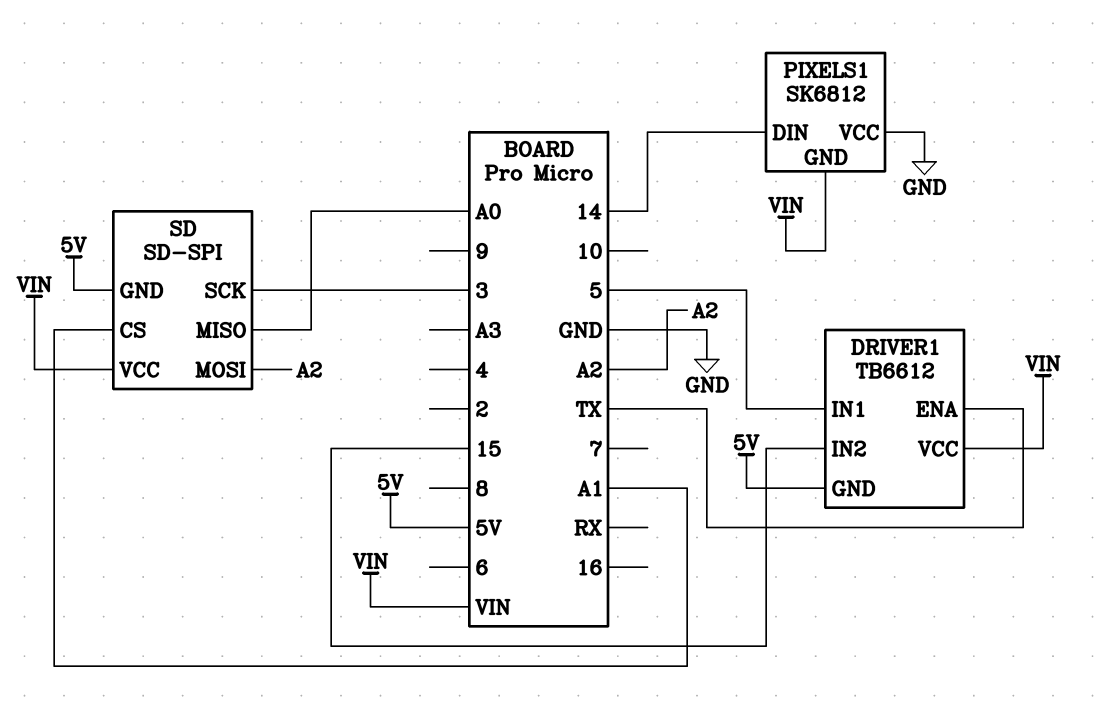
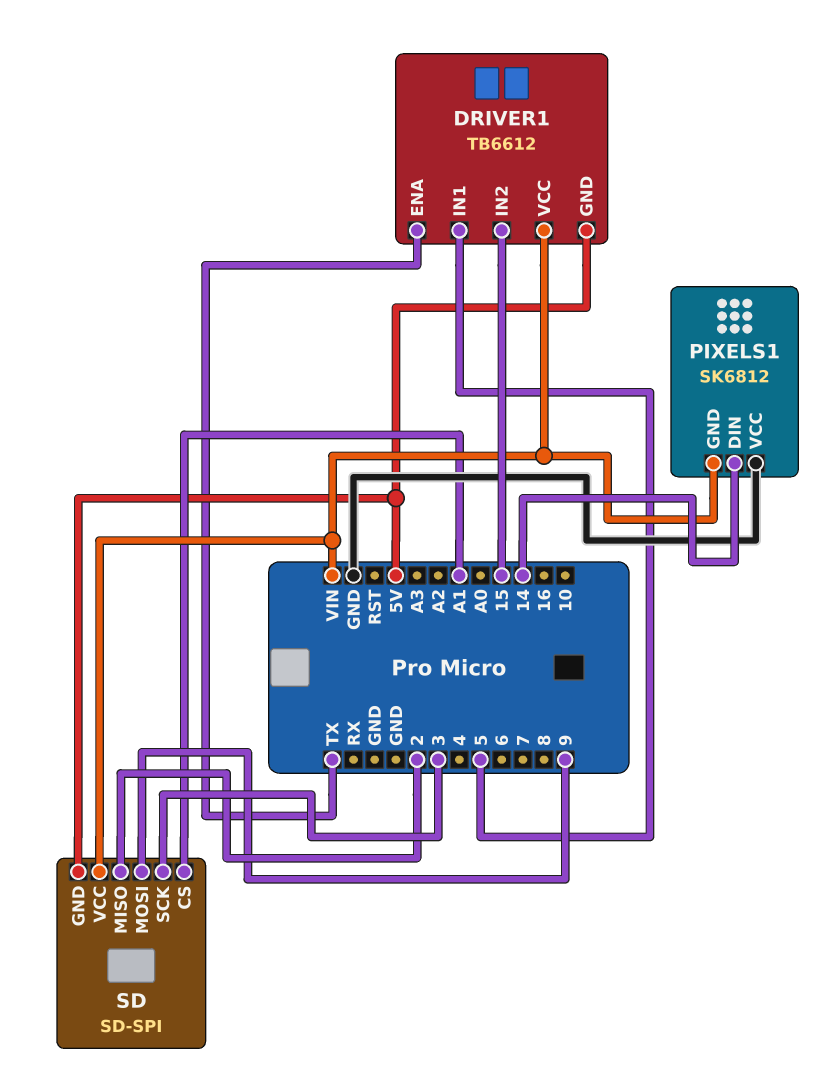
SD pin MISO: A0 -> 2
SD pin MOSI: A2 -> 9

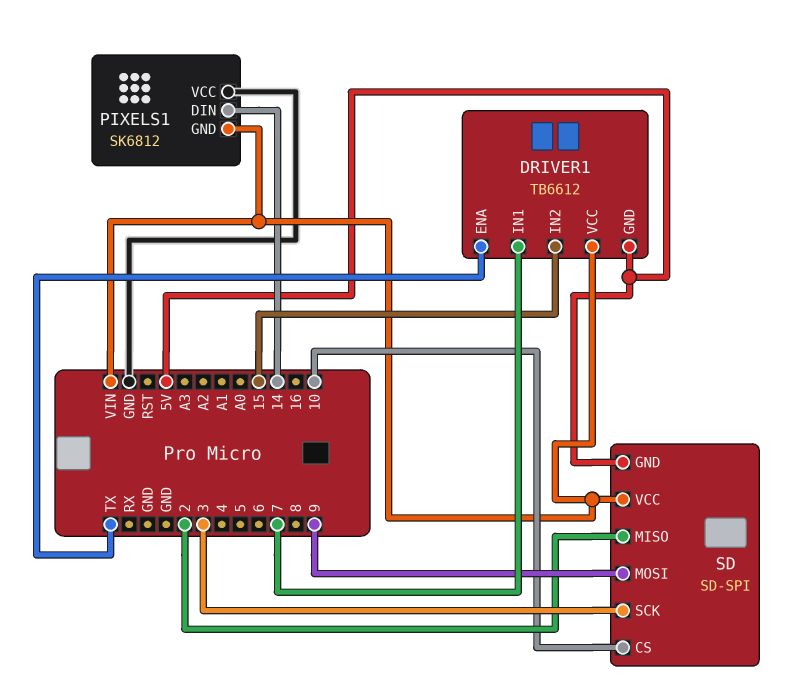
DRIVER1 pin IN1: 5 -> 7
SD pin CS: A1 -> 10

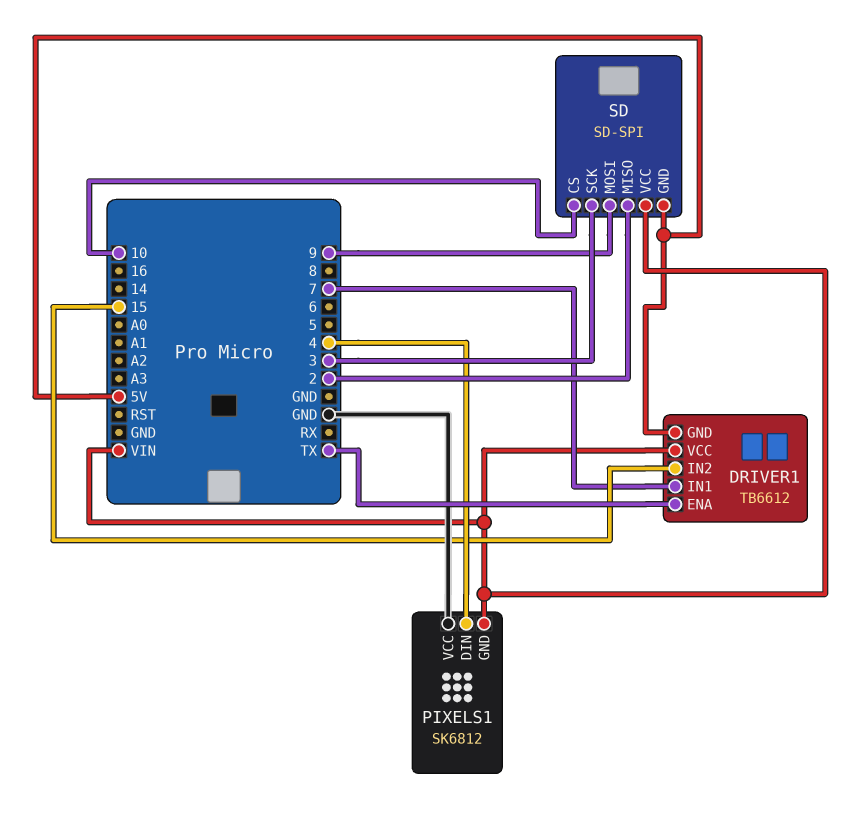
PIXELS1 pin DIN: 14 -> 4

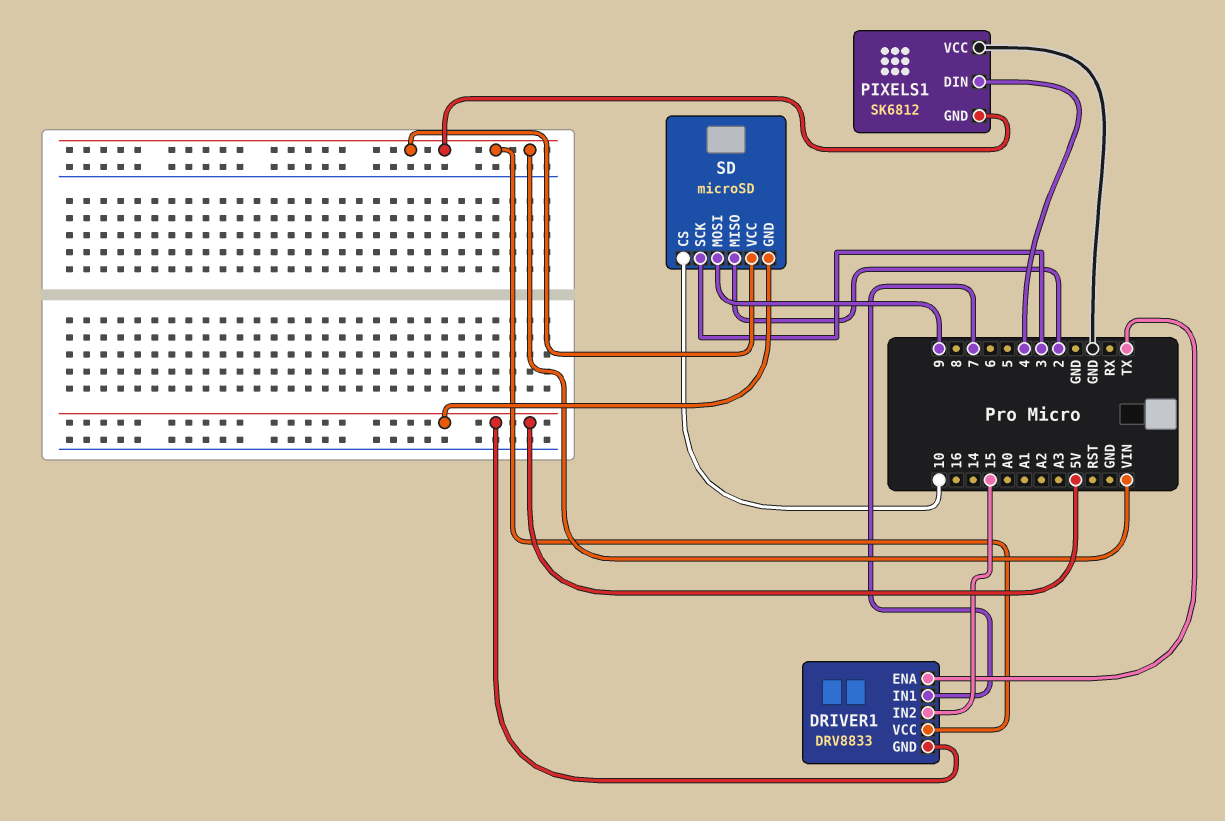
DRIVER1: TB6612 -> DRV8833
SD: SD-SPI -> microSD

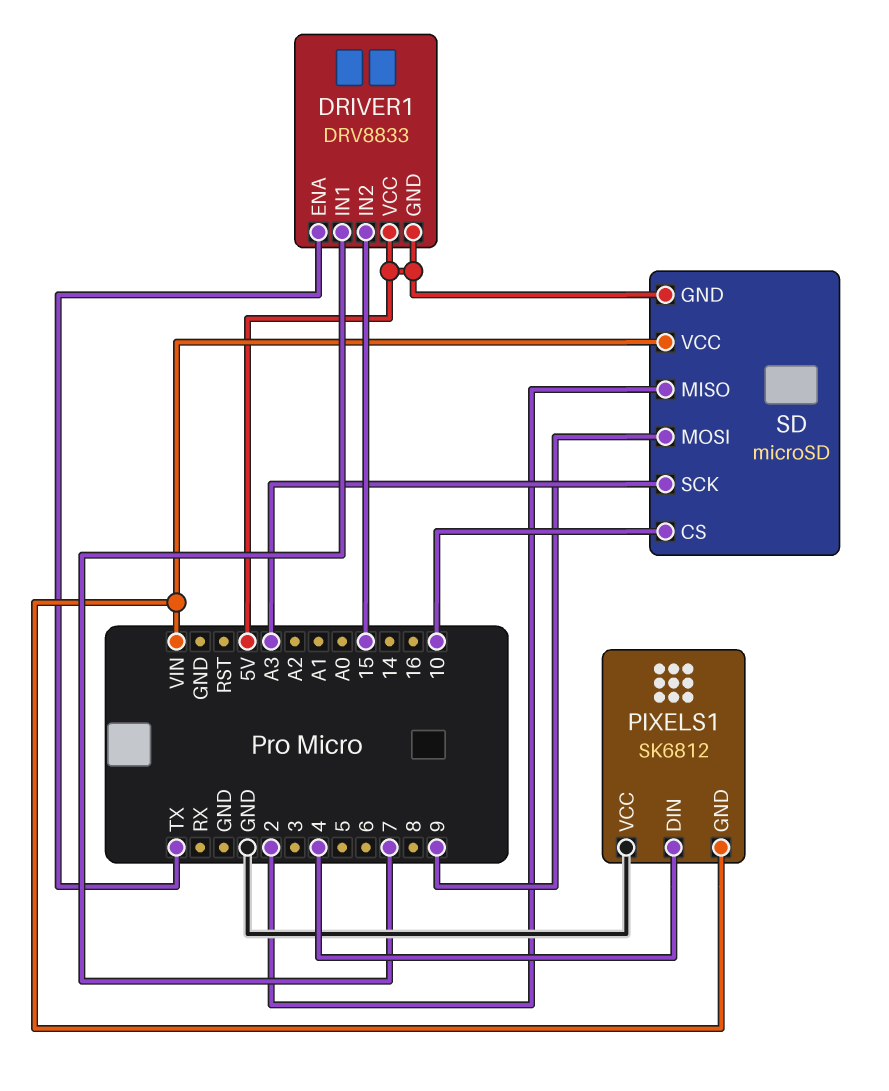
DRIVER1 pin VCC: VIN -> 5V
SD pin SCK: 3 -> A3

